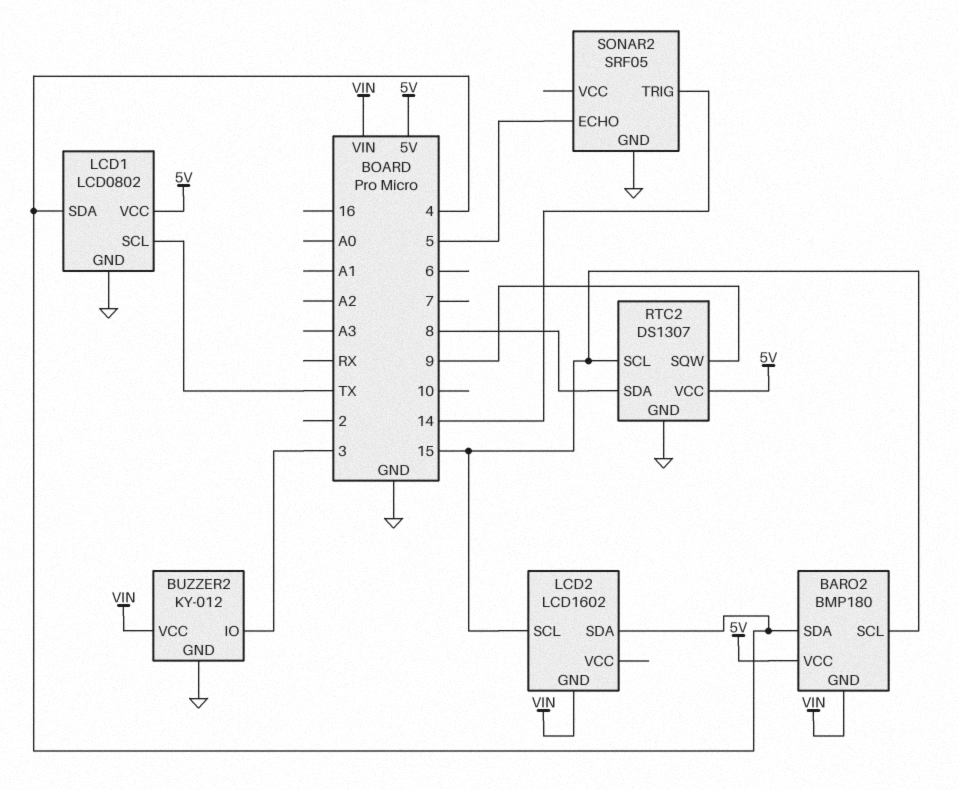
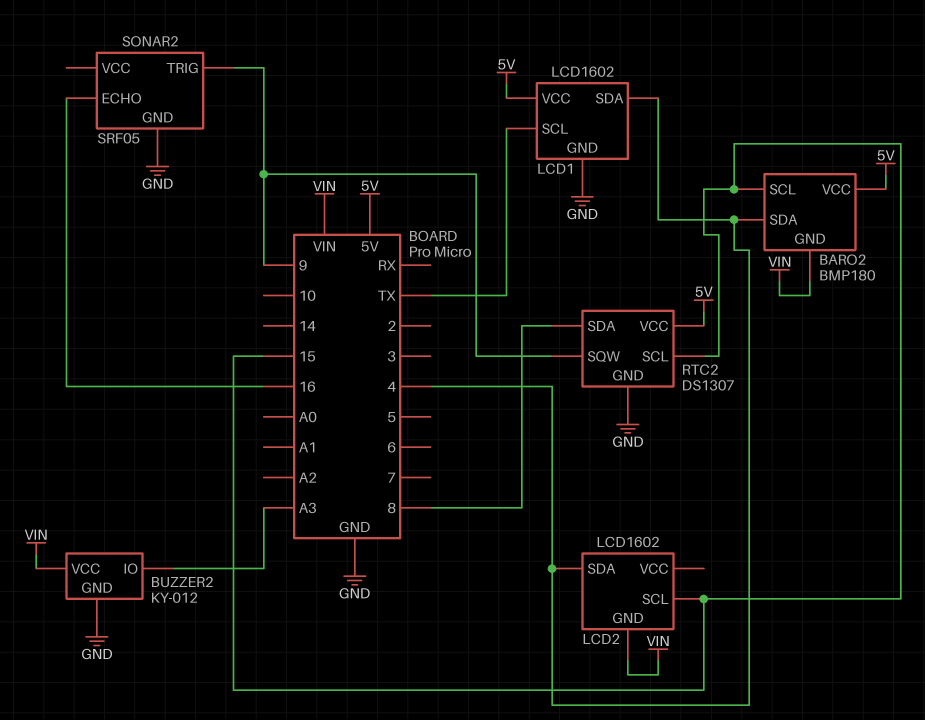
BUZZER2 pin IO: 3 -> A3
LCD1: LCD0802 -> LCD1602
SONAR2 pin ECHO: 5 -> 16
SONAR2 pin TRIG: 14 -> 9

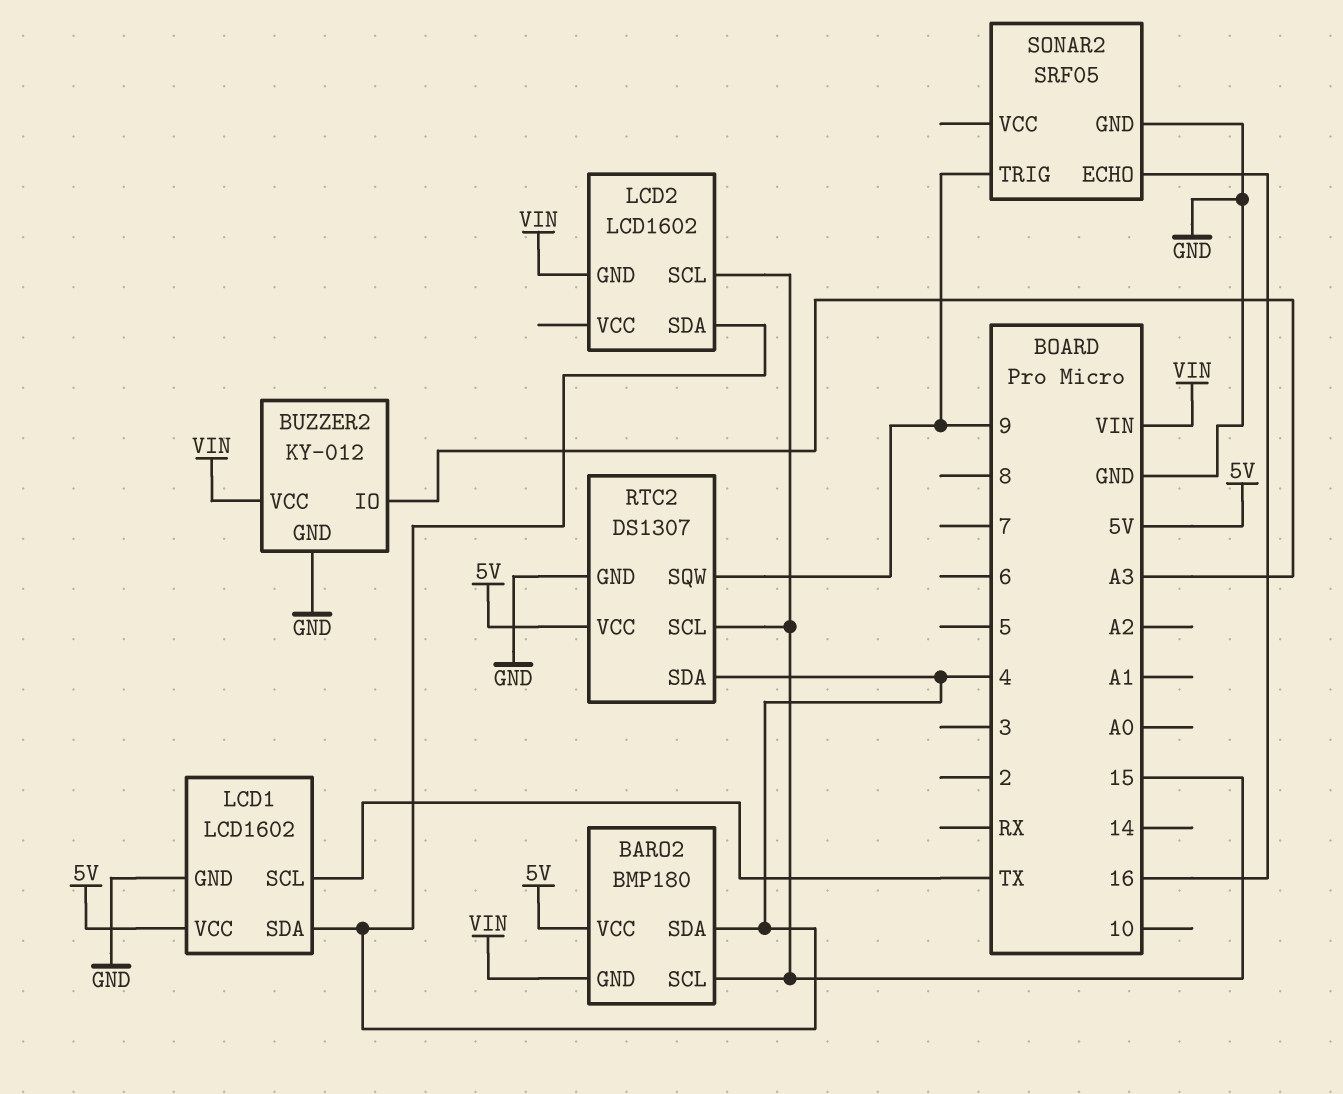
RTC2 pin SDA: 8 -> 4

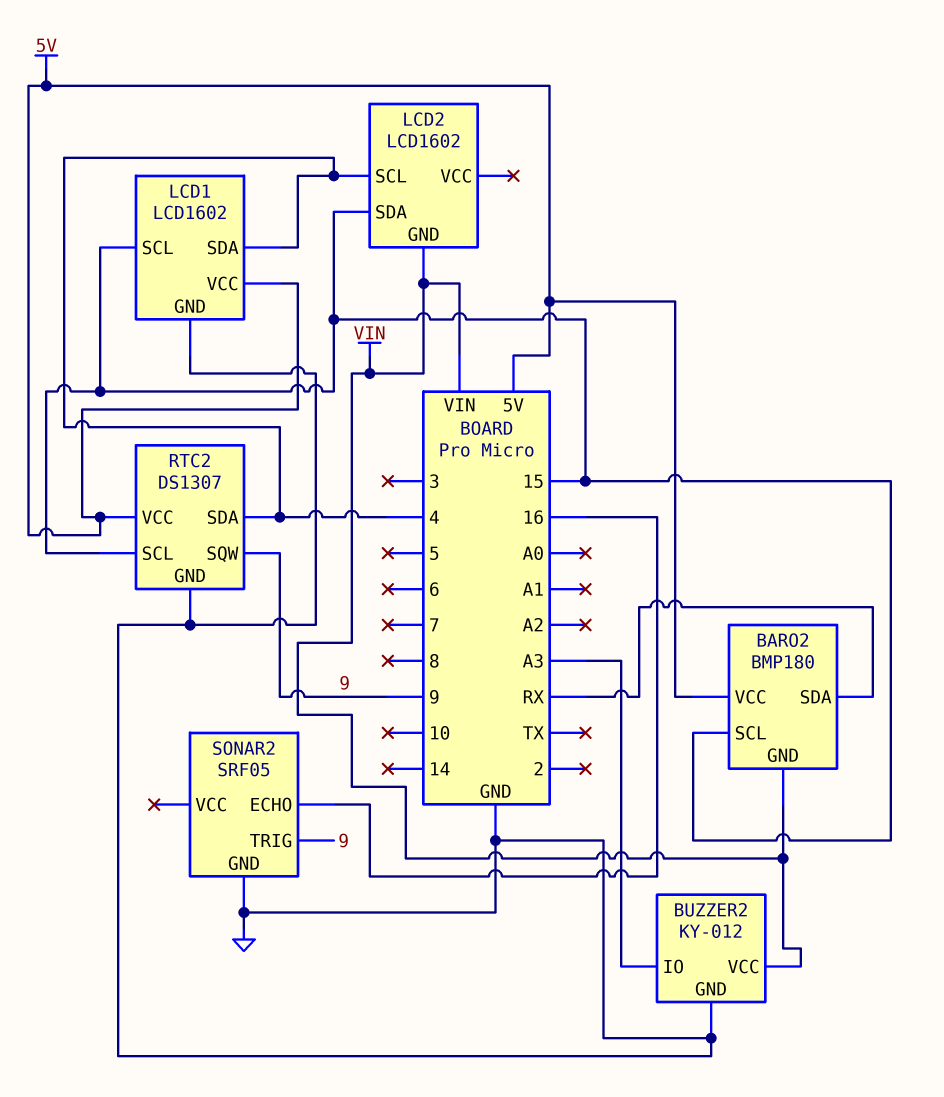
BARO2 pin SDA: 4 -> RX
LCD1 pin SCL: TX -> 15
LCD2 pin SCL: 15 -> 4
LCD2 pin SDA: 4 -> 15

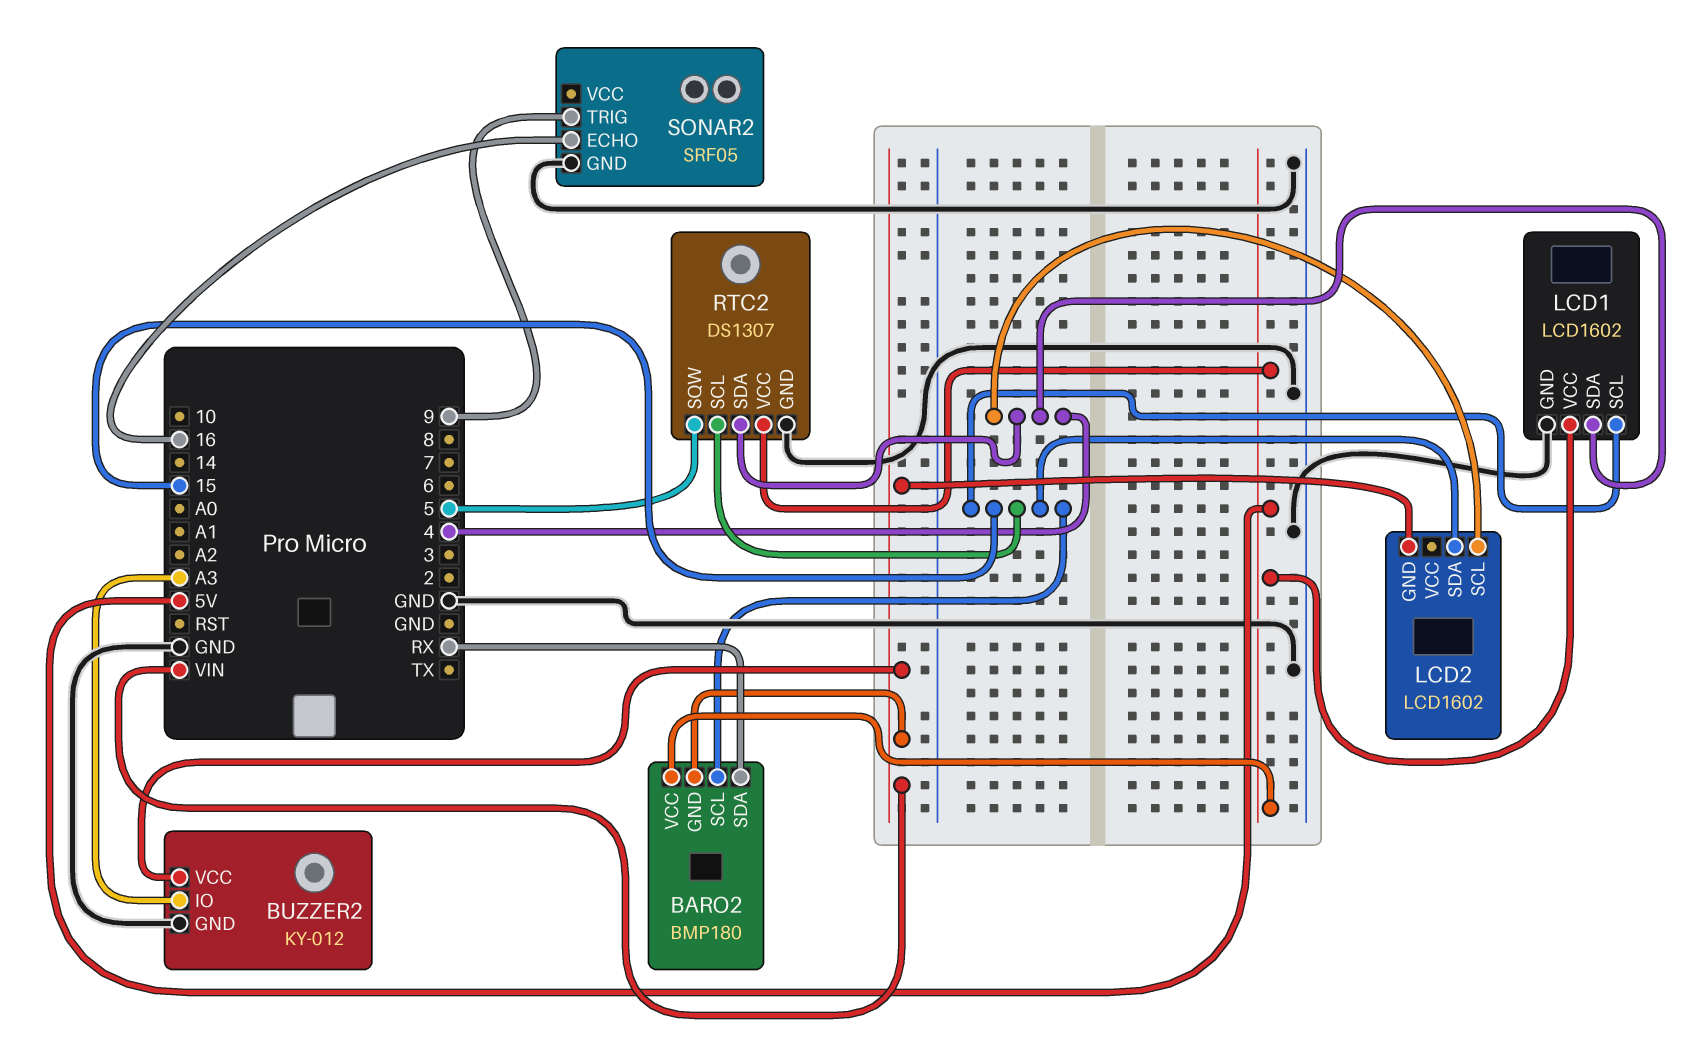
RTC2 pin SQW: 9 -> 5

